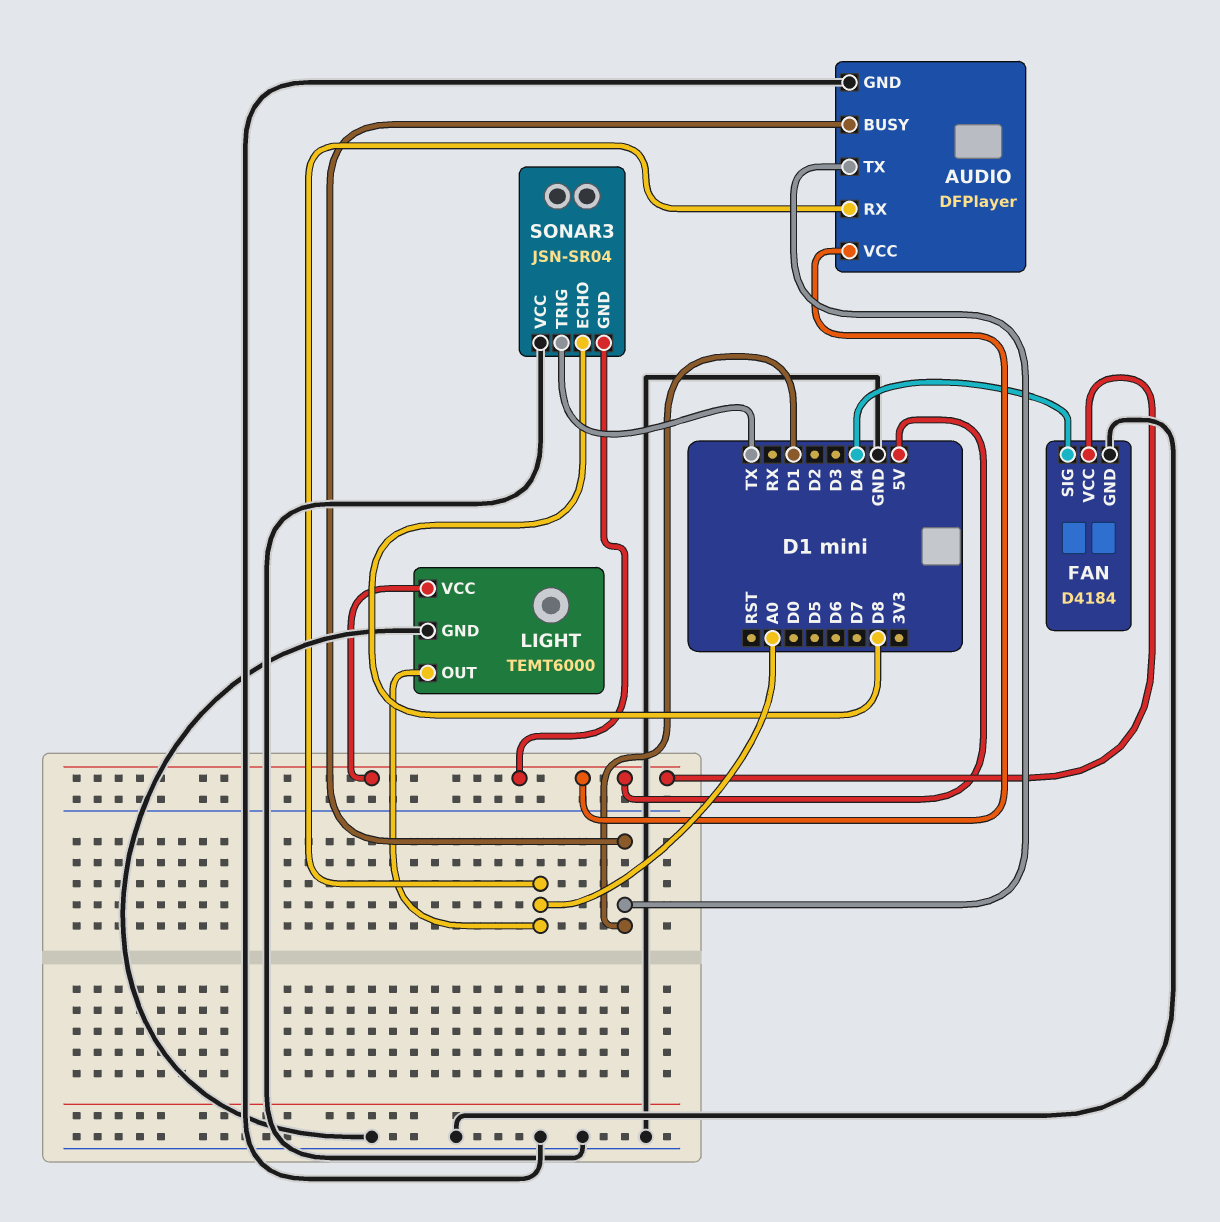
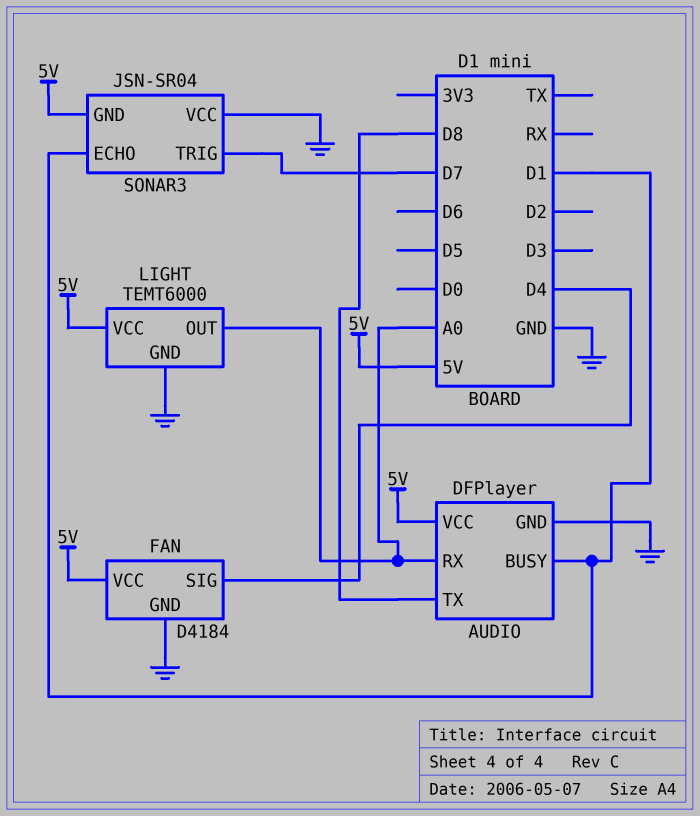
AUDIO pin TX: D1 -> D8
SONAR3 pin ECHO: D8 -> D1
SONAR3 pin TRIG: TX -> D7

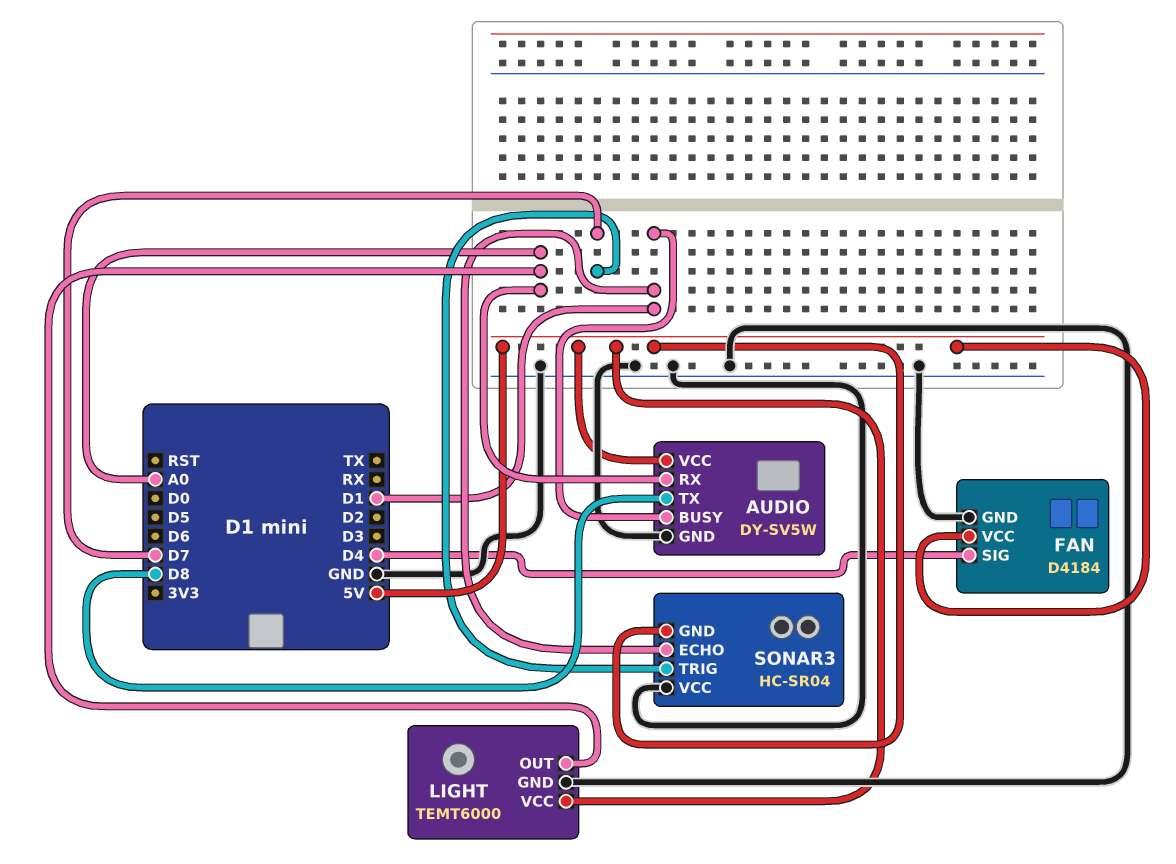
AUDIO: DFPlayer -> DY-SV5W
SONAR3: JSN-SR04 -> HC-SR04

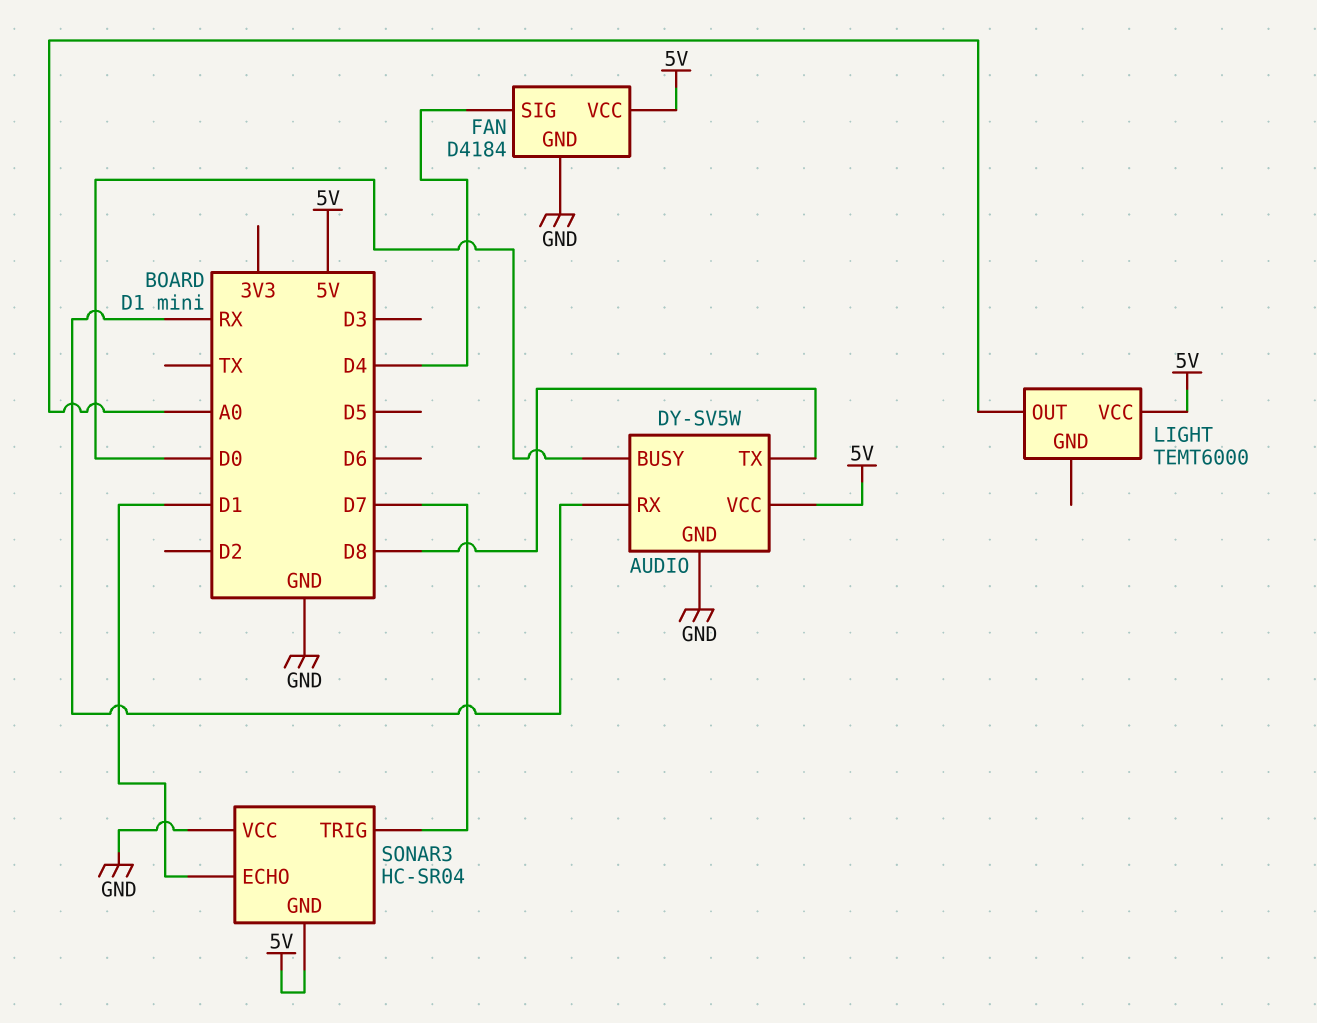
AUDIO pin BUSY: D1 -> D0
AUDIO pin RX: A0 -> RX
LIGHT pin GND: GND -> none

